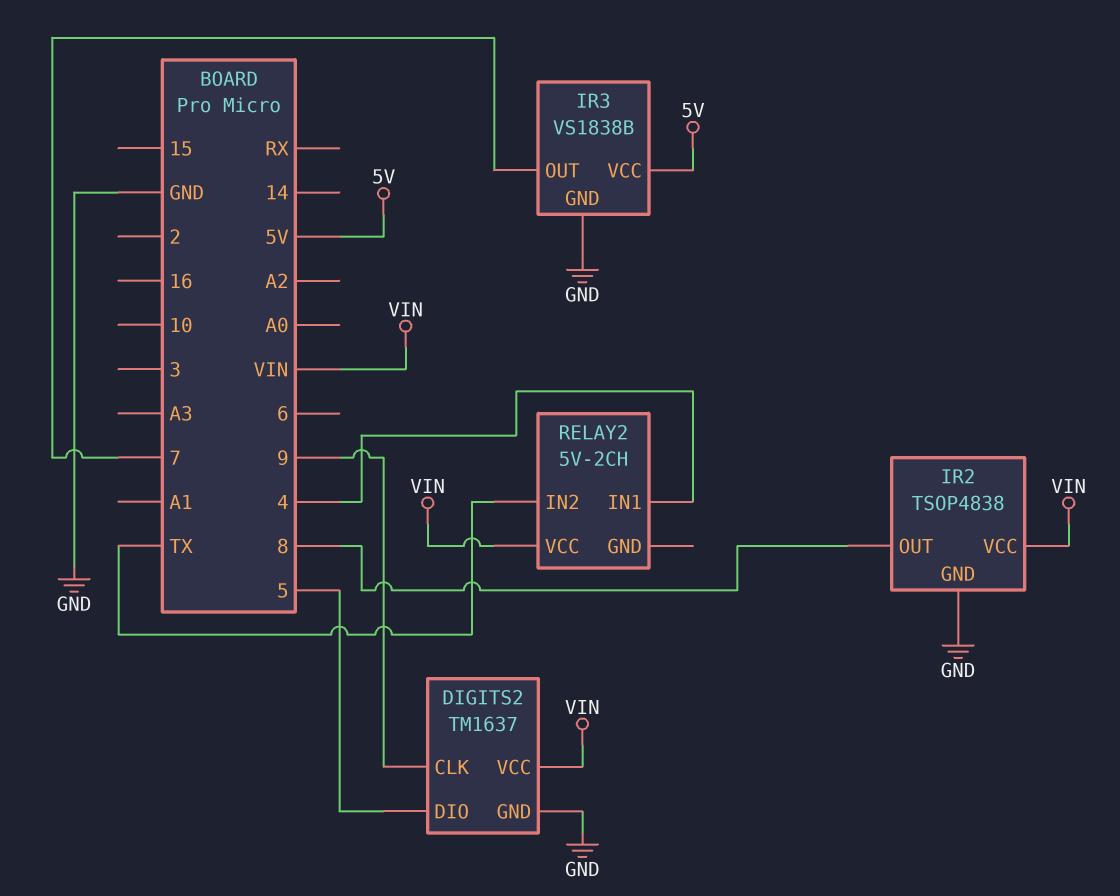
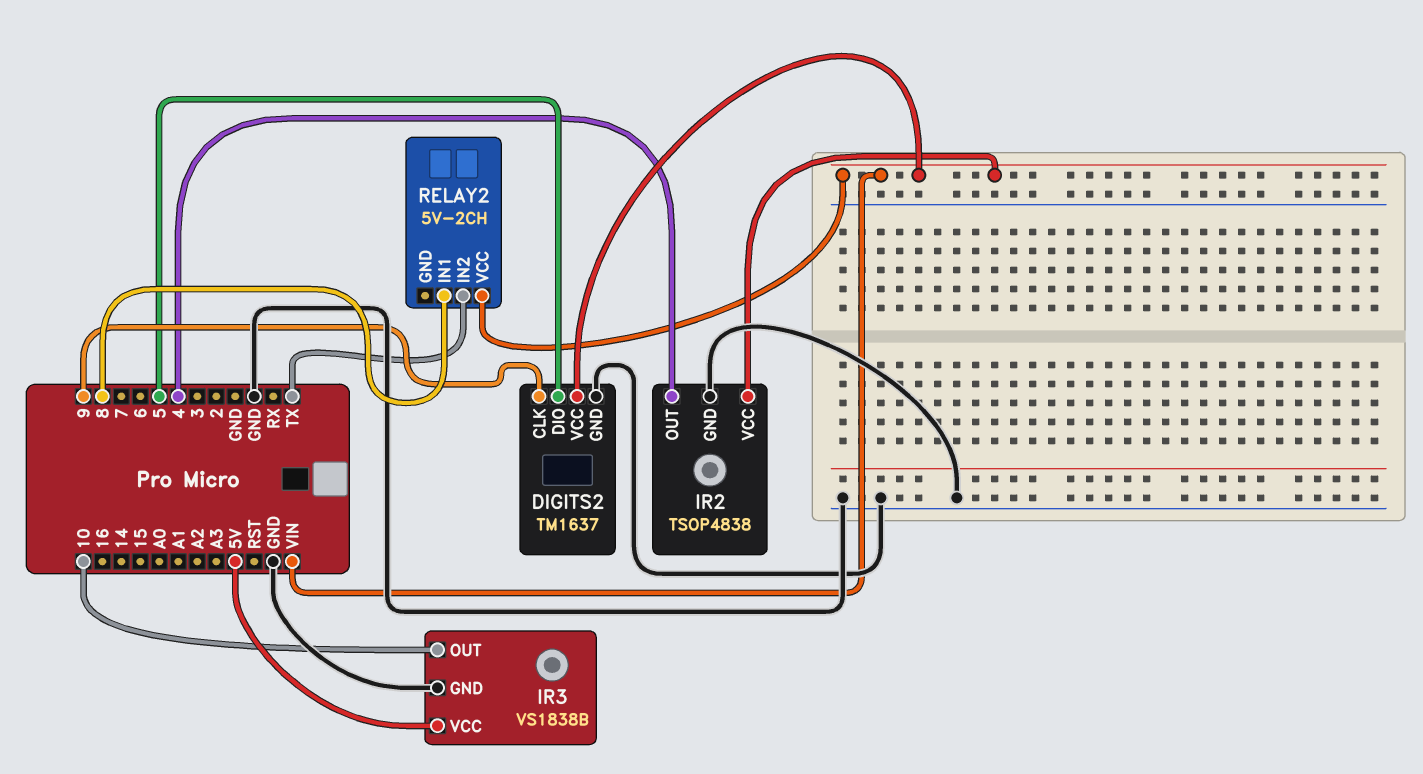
IR2 pin OUT: 8 -> 4
IR3 pin OUT: 7 -> 10
RELAY2 pin IN1: 4 -> 8

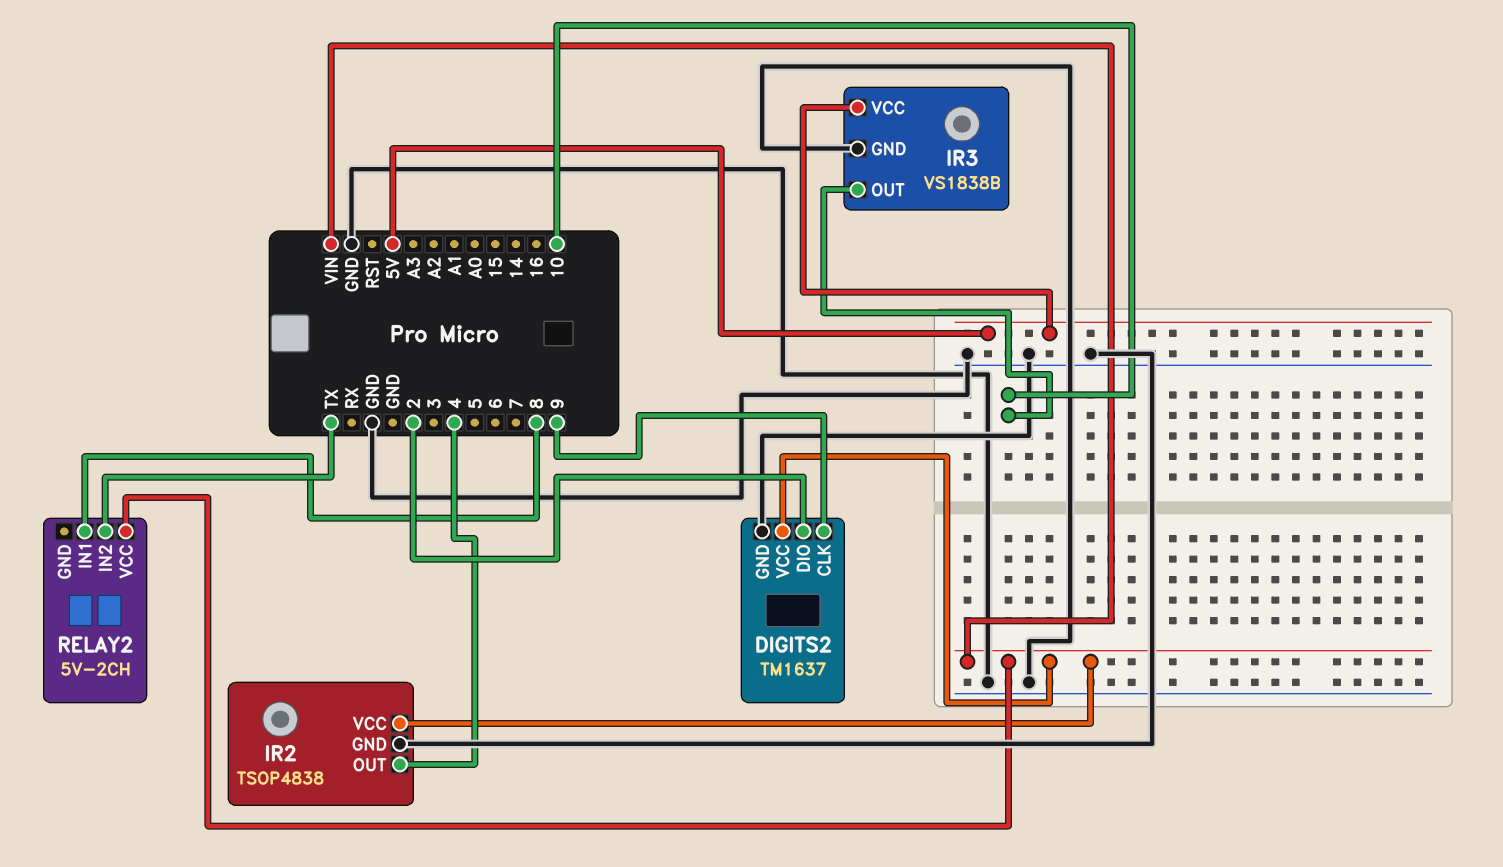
DIGITS2 pin DIO: 5 -> 2

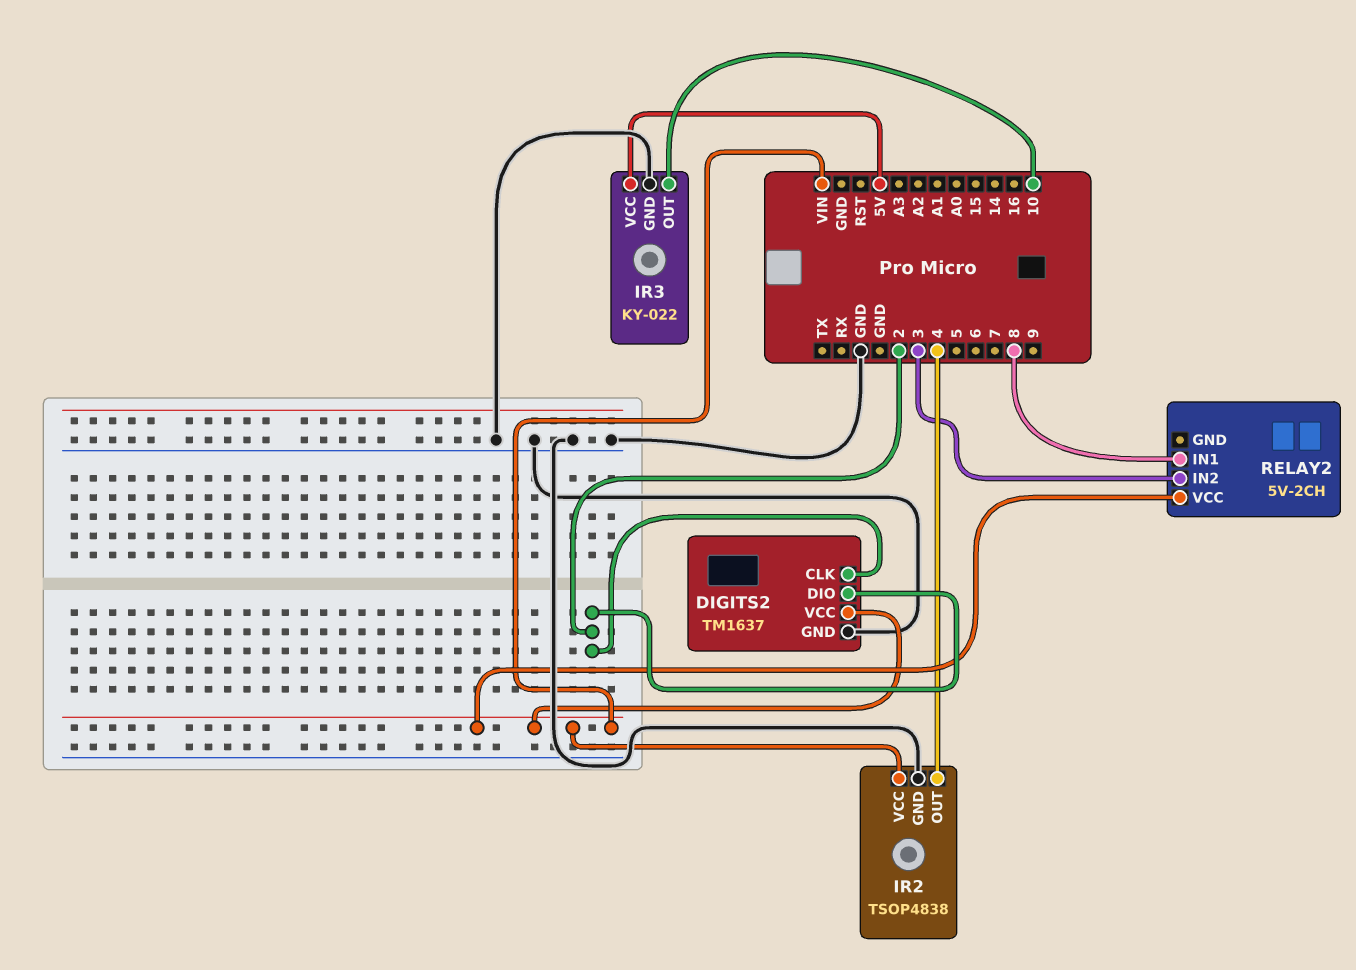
DIGITS2 pin CLK: 9 -> 2
IR3: VS1838B -> KY-022
RELAY2 pin IN2: TX -> 3

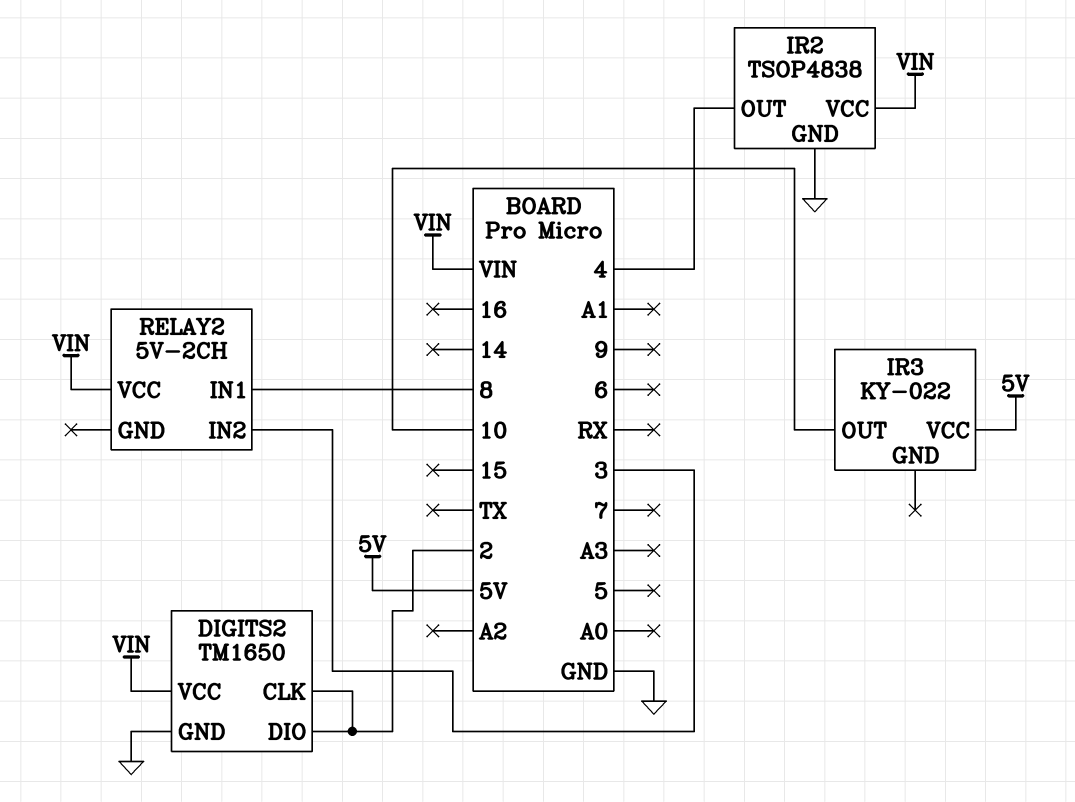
DIGITS2: TM1637 -> TM1650
IR3 pin GND: GND -> none

